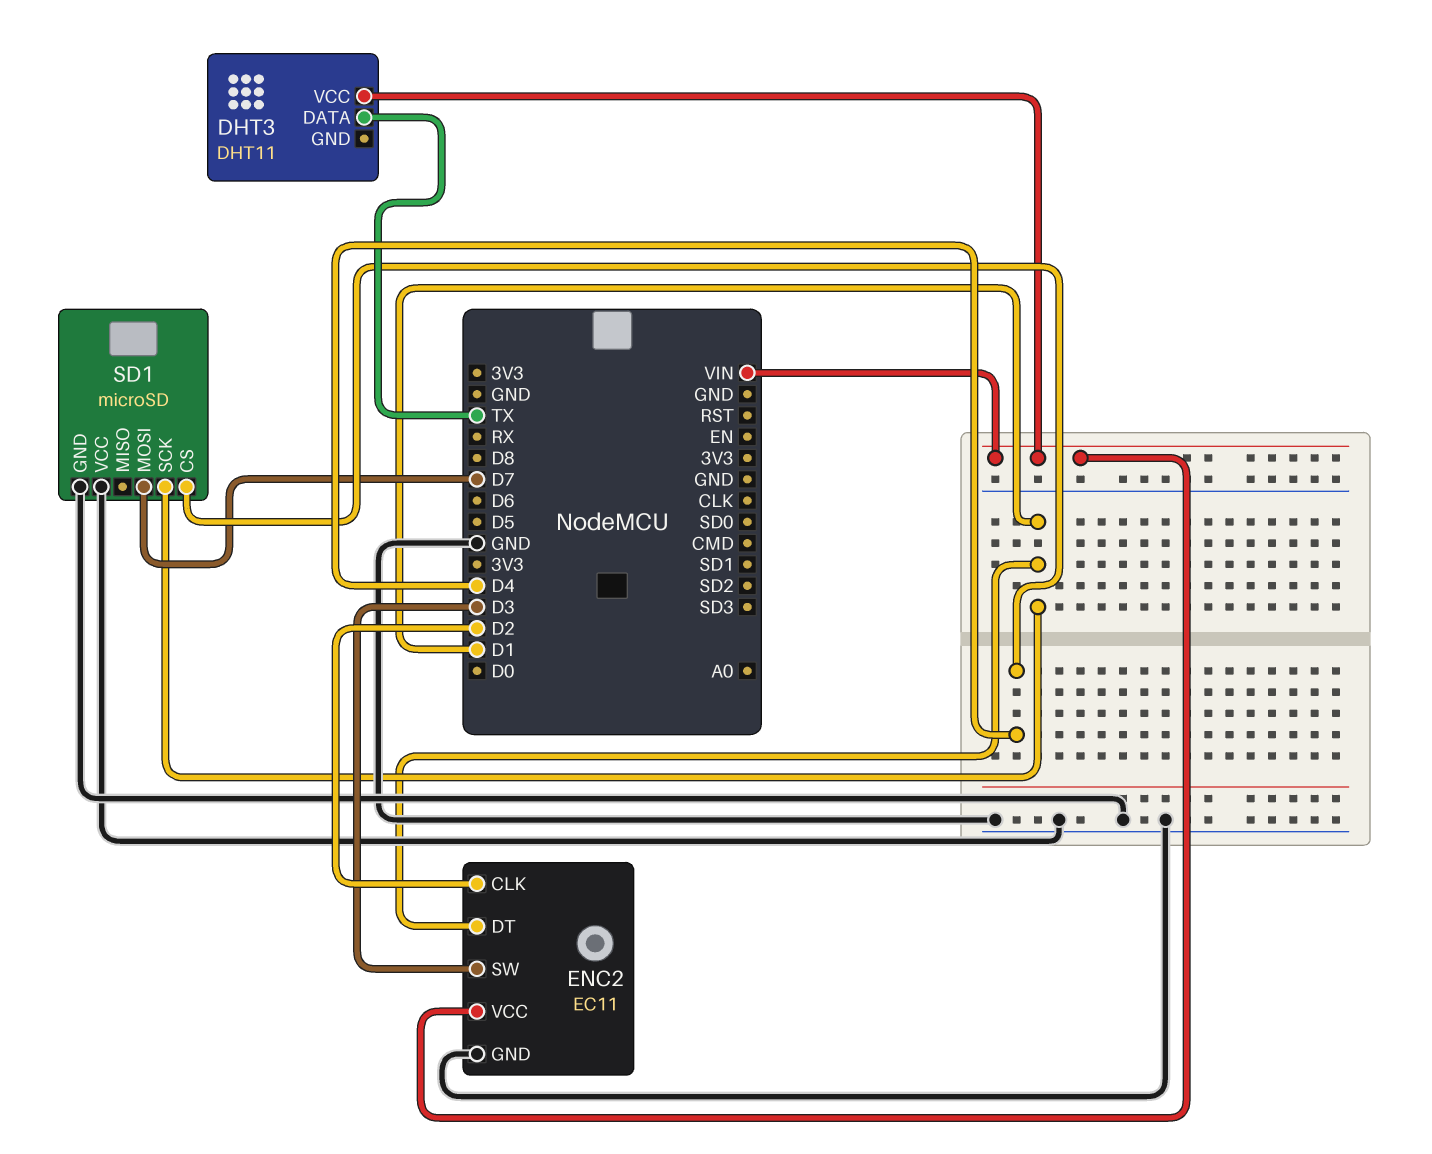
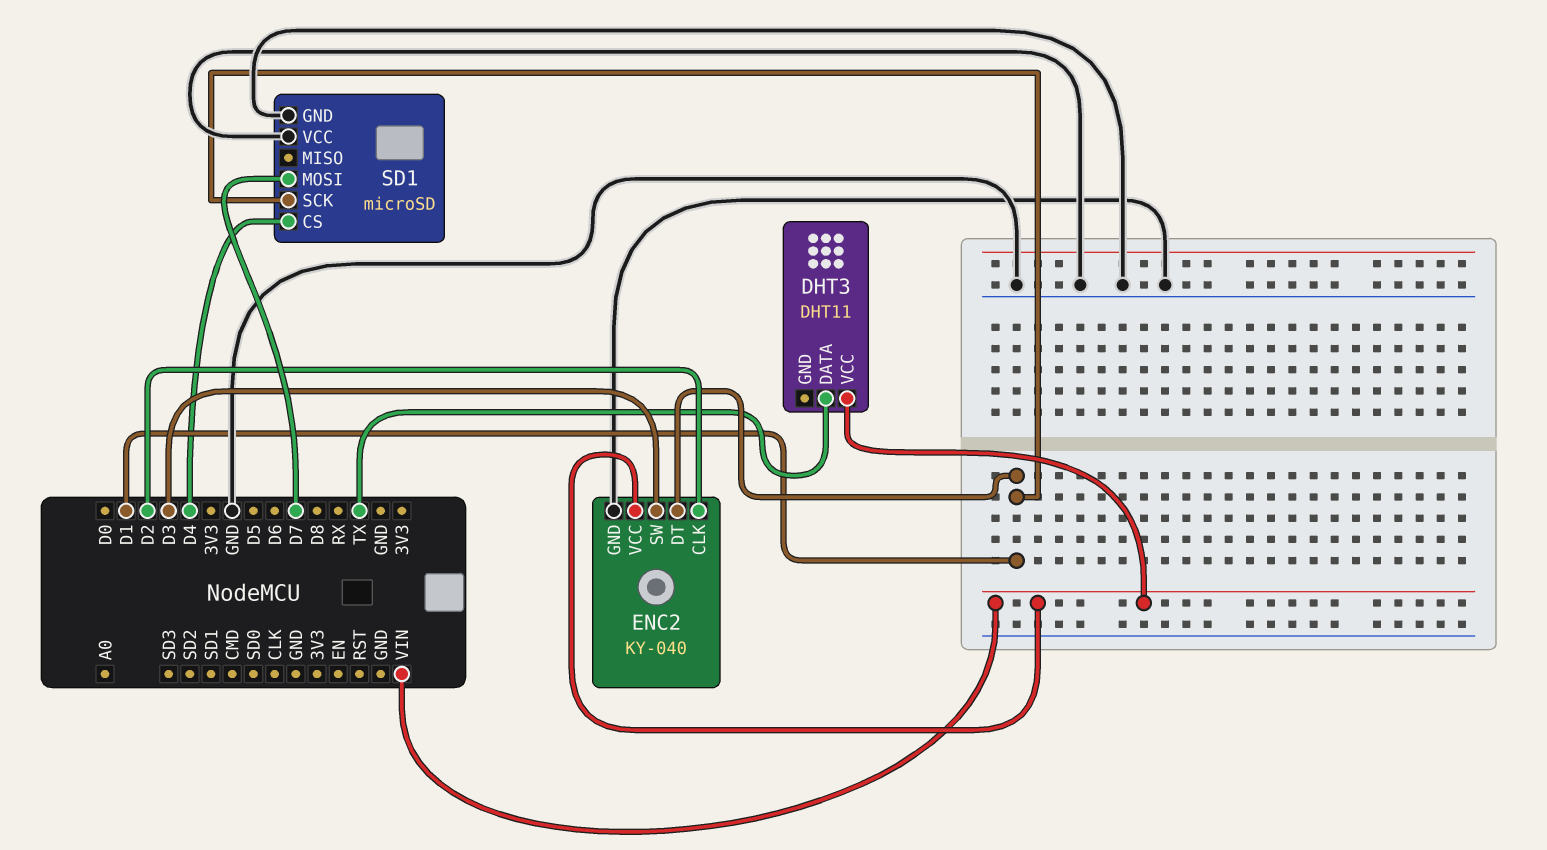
ENC2: EC11 -> KY-040

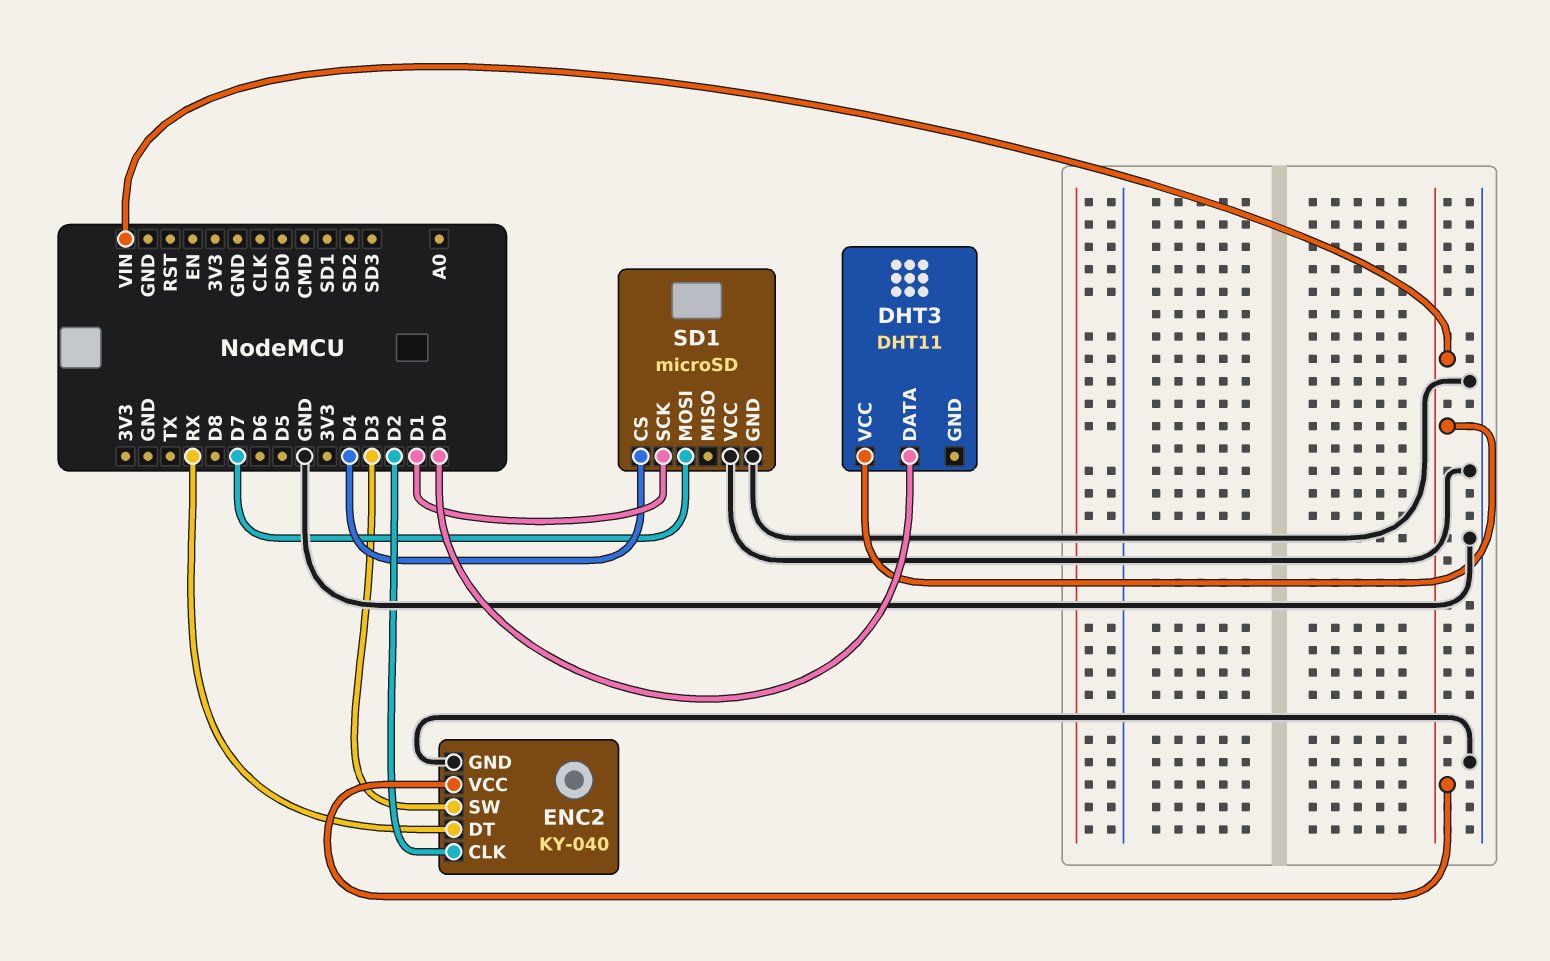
DHT3 pin DATA: TX -> D0
ENC2 pin DT: D1 -> RX

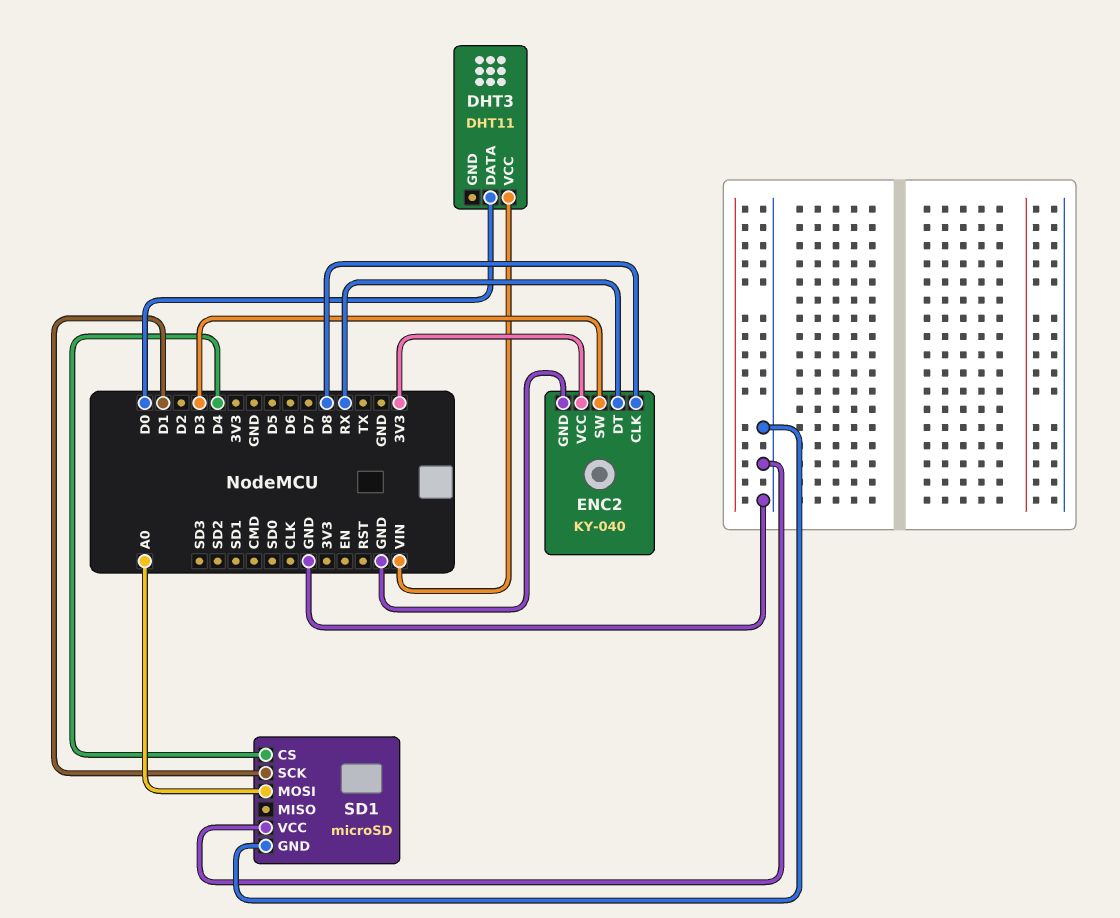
ENC2 pin CLK: D2 -> D8
ENC2 pin VCC: VIN -> 3V3
SD1 pin MOSI: D7 -> A0

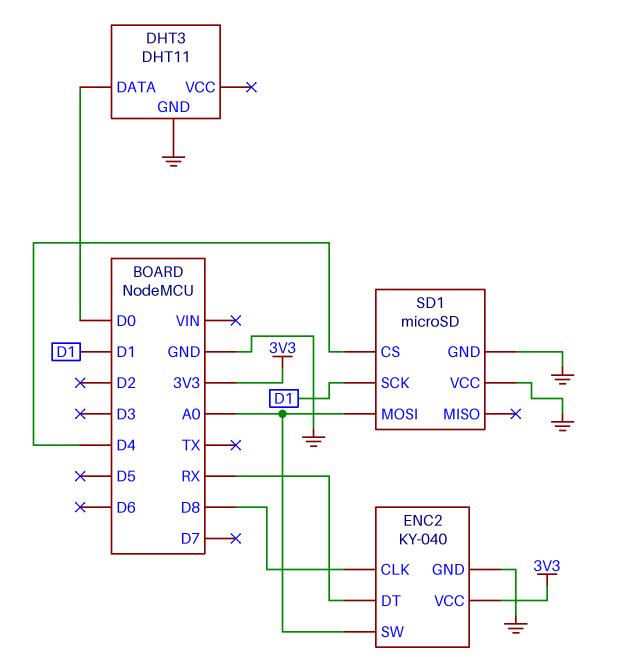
DHT3 pin GND: none -> GND
DHT3 pin VCC: VIN -> none
ENC2 pin SW: D3 -> A0

